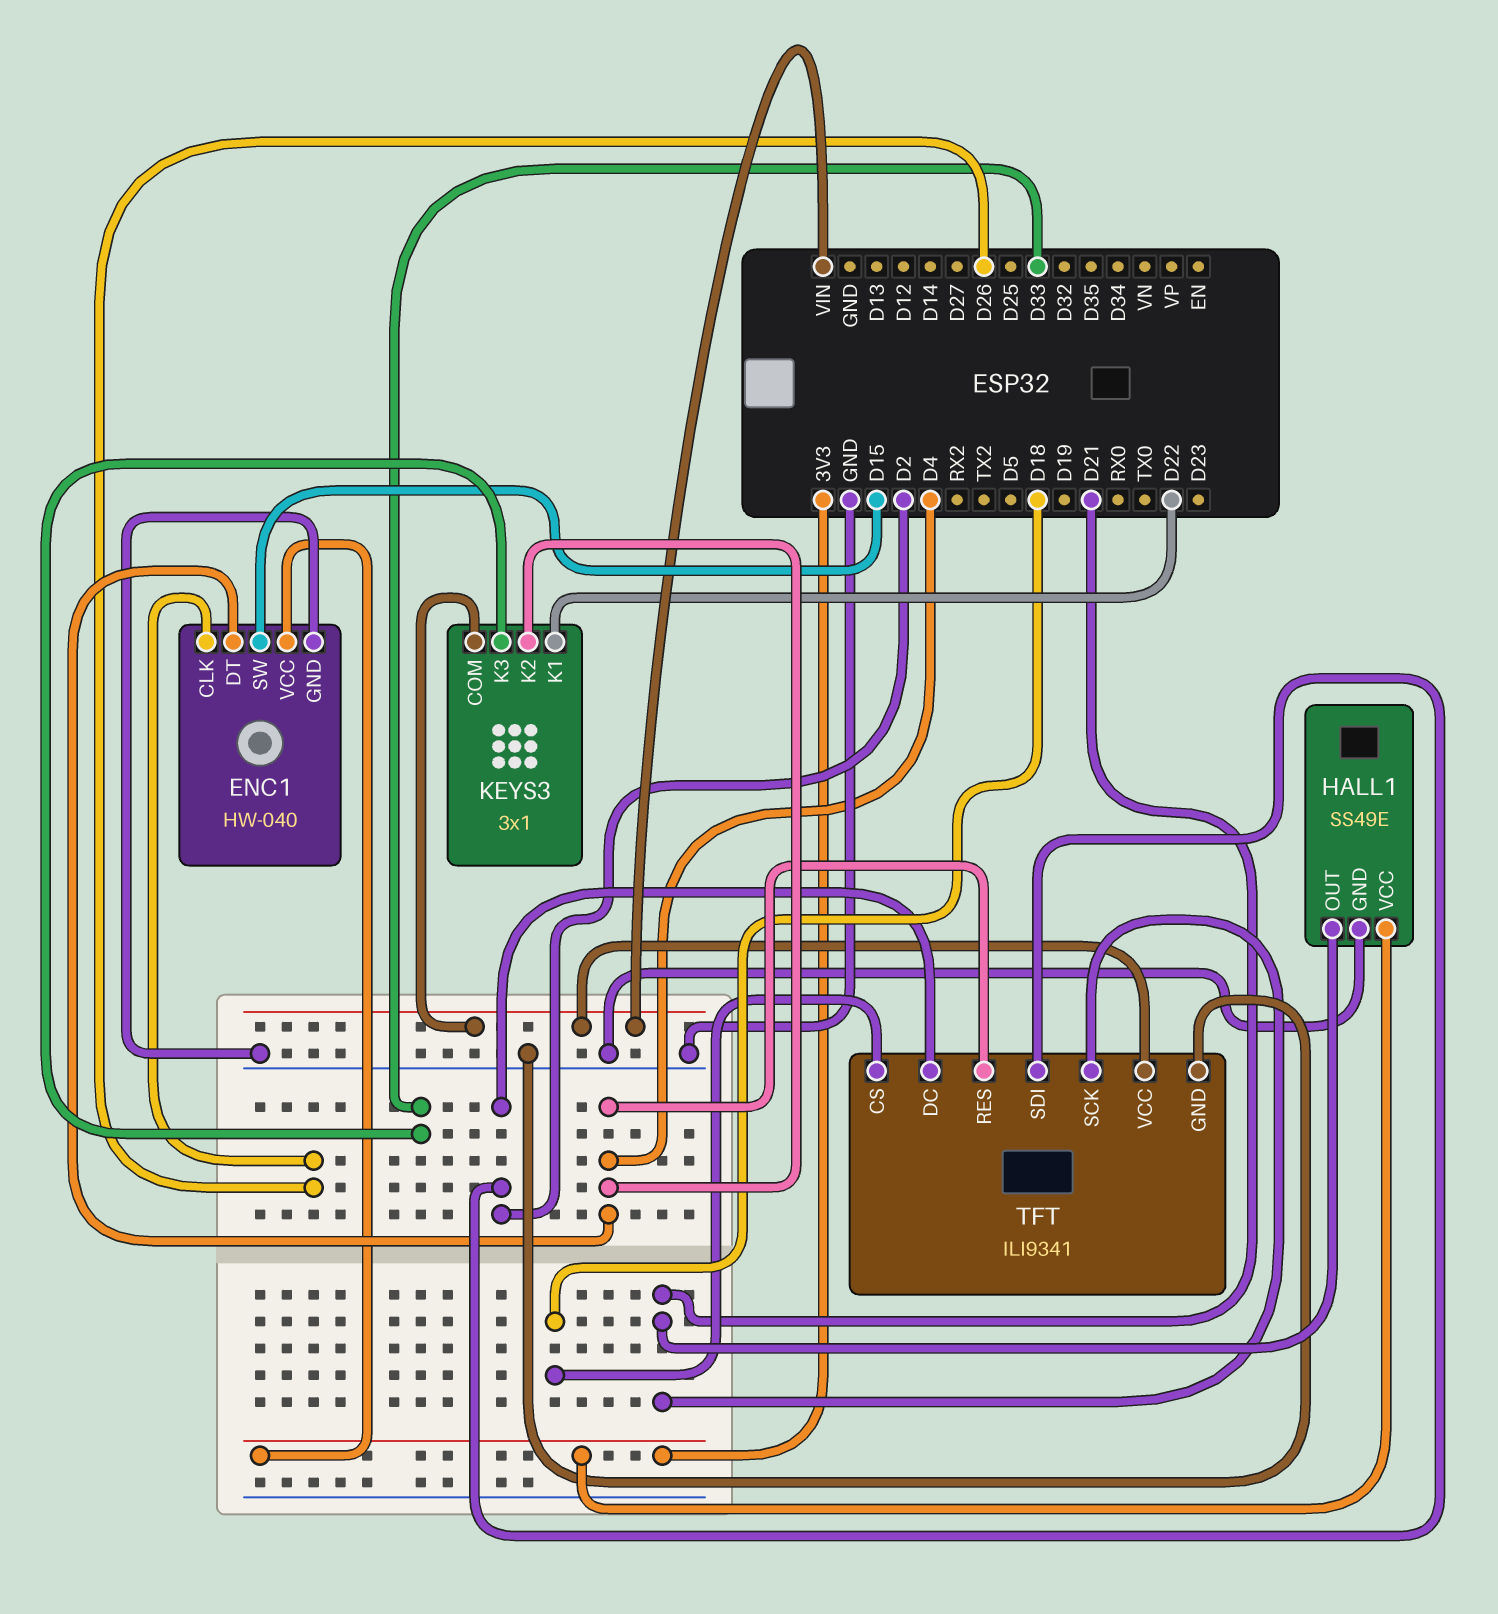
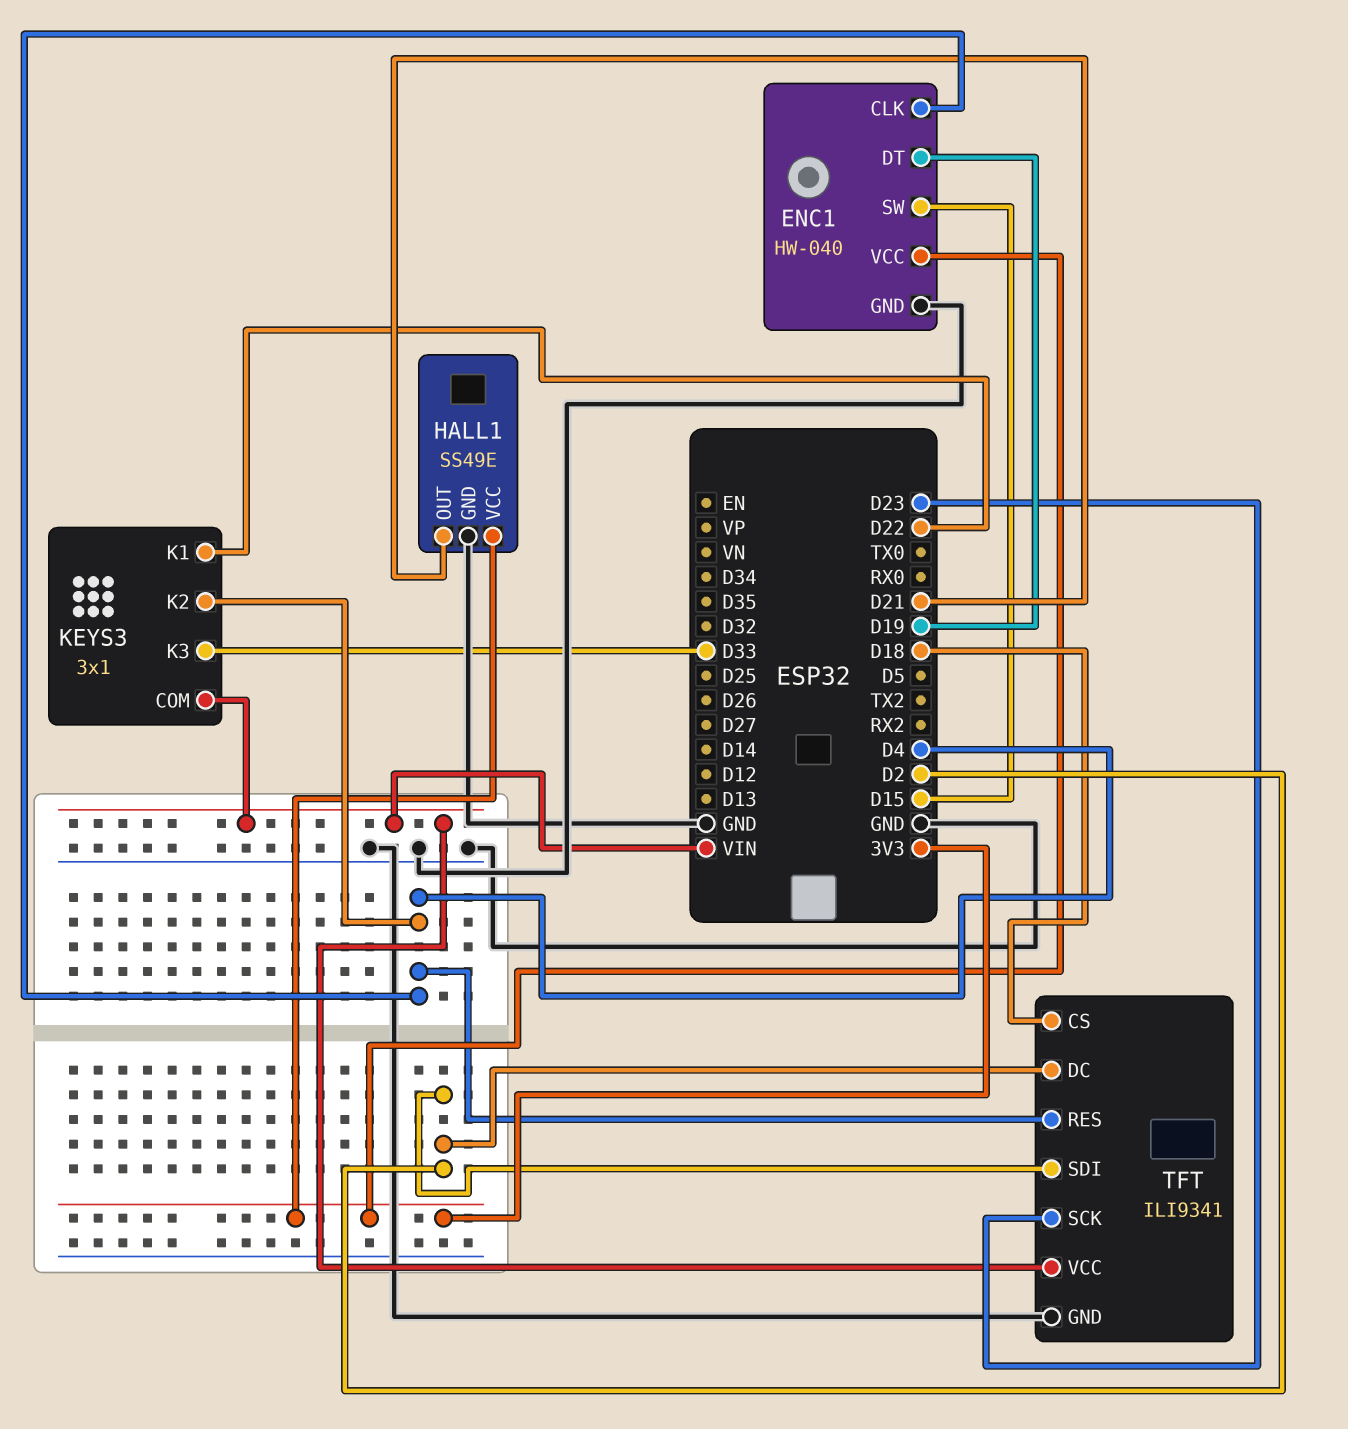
ENC1 pin CLK: D26 -> D4
ENC1 pin DT: D4 -> D19
TFT pin SCK: D21 -> D23

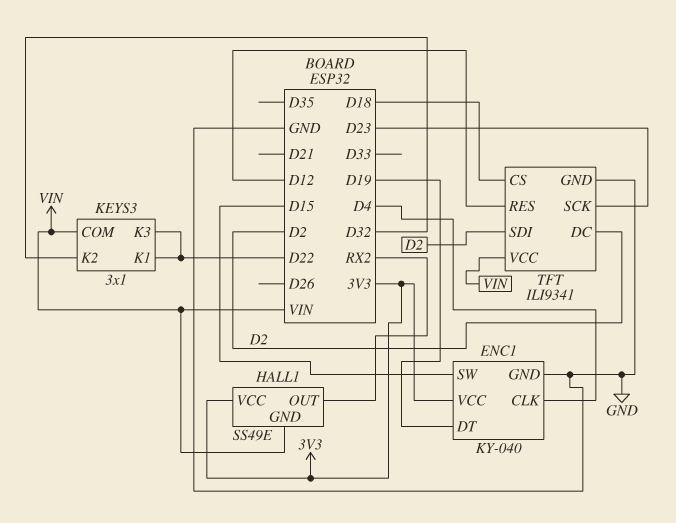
ENC1: HW-040 -> KY-040
HALL1 pin GND: GND -> VIN
HALL1 pin OUT: D21 -> RX2
KEYS3 pin K2: D4 -> D32
KEYS3 pin K3: D33 -> D22
TFT pin RES: D4 -> D12

